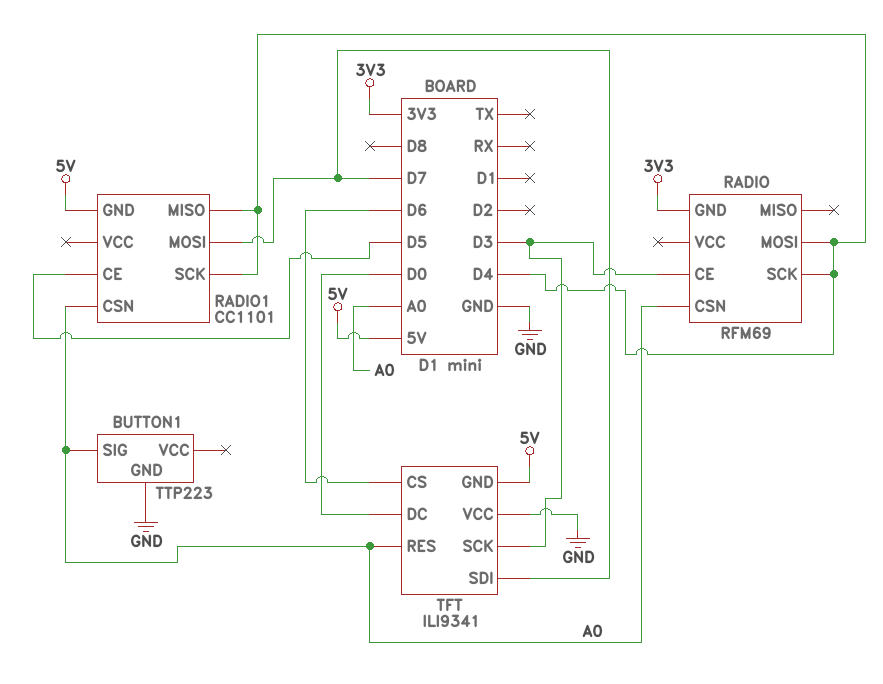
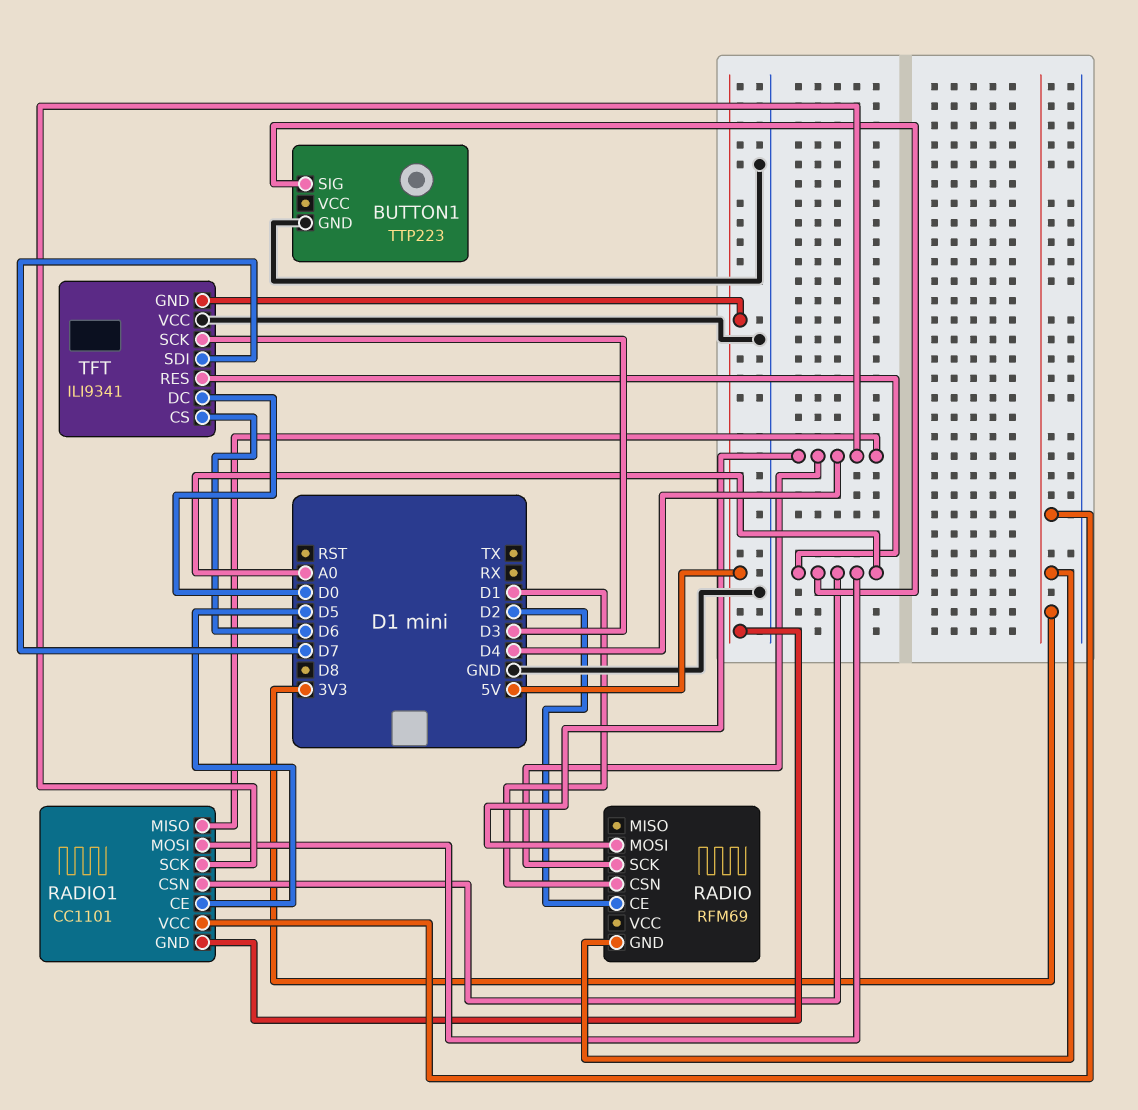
RADIO pin CE: D3 -> D2
RADIO pin CSN: A0 -> D1
RADIO1 pin MOSI: D7 -> A0
RADIO1 pin VCC: none -> 3V3

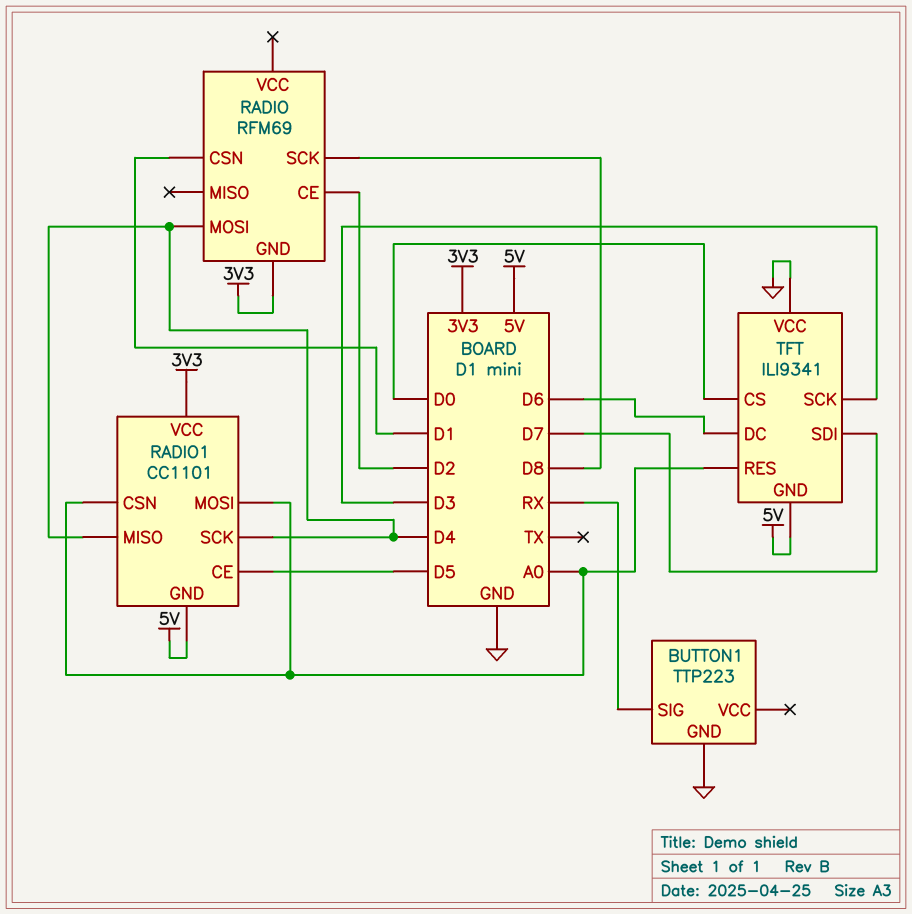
BUTTON1 pin SIG: A0 -> RX
RADIO pin SCK: D4 -> D8
TFT pin CS: D6 -> D0
TFT pin DC: D0 -> D6

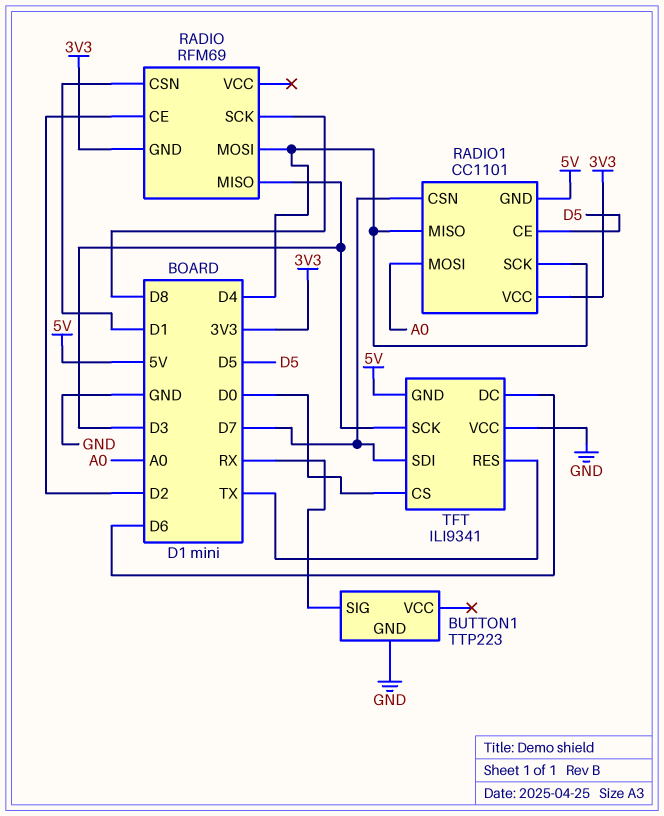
RADIO pin MISO: none -> D3
RADIO1 pin CSN: A0 -> D7
TFT pin RES: A0 -> TX

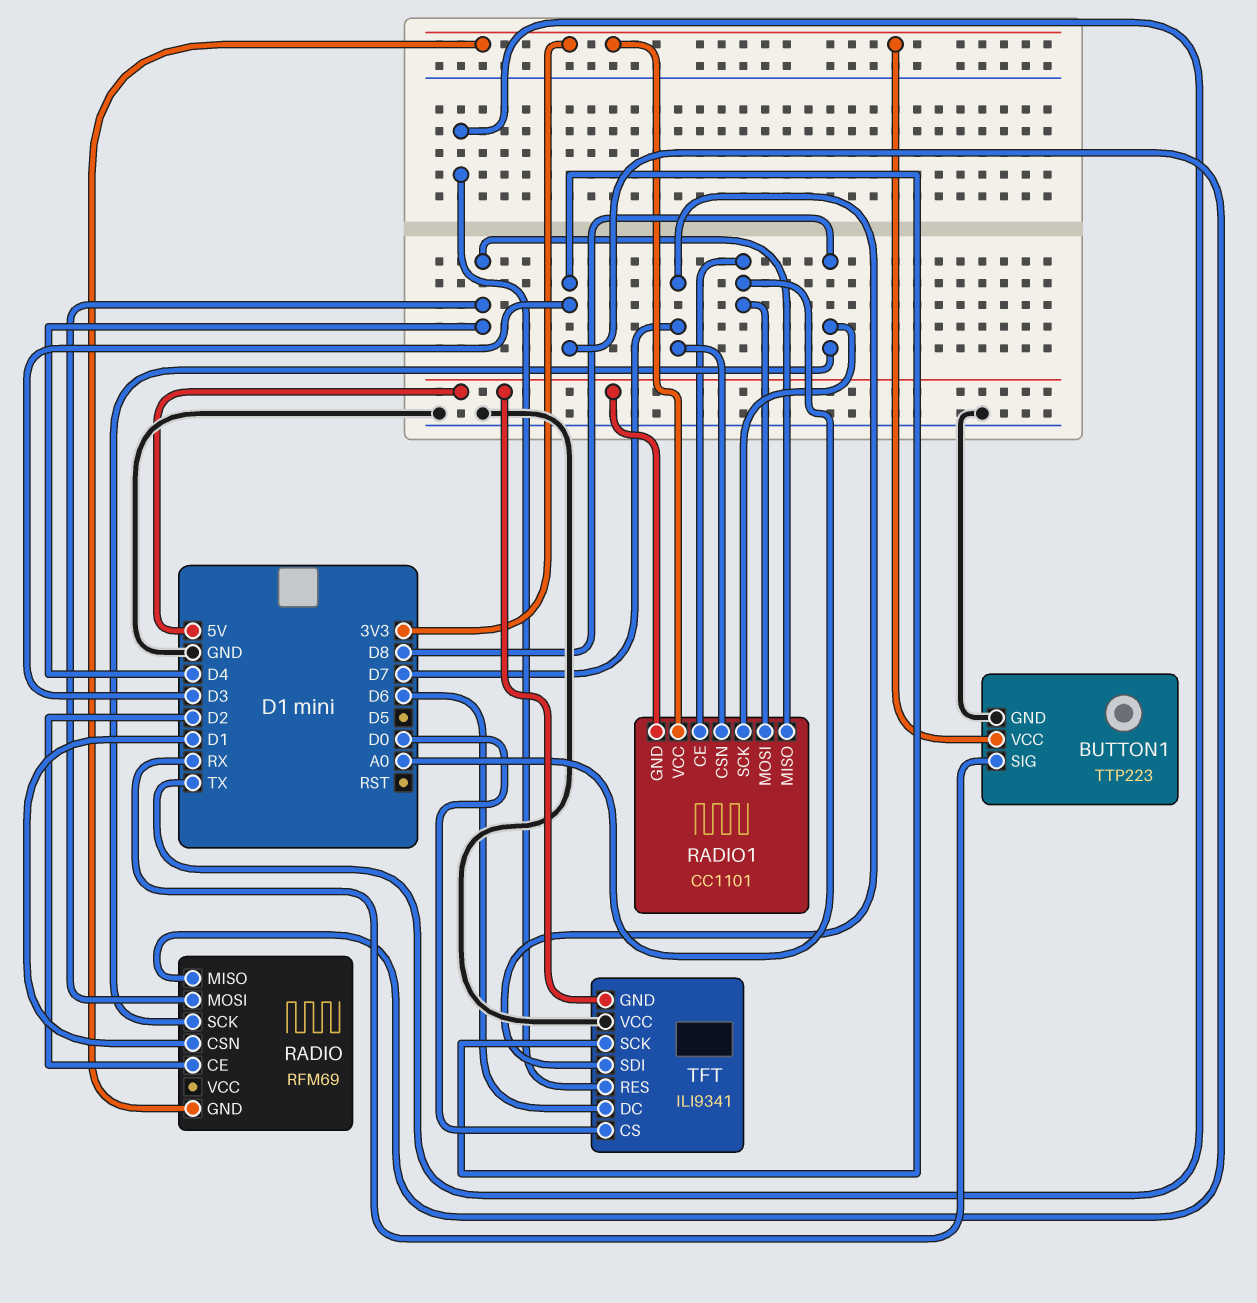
BUTTON1 pin VCC: none -> 3V3
RADIO1 pin CE: D5 -> A0
RADIO1 pin SCK: D4 -> D8

